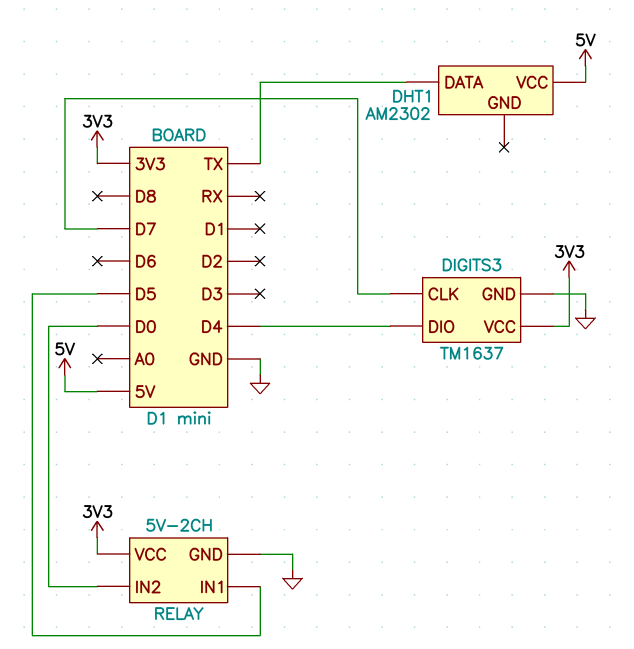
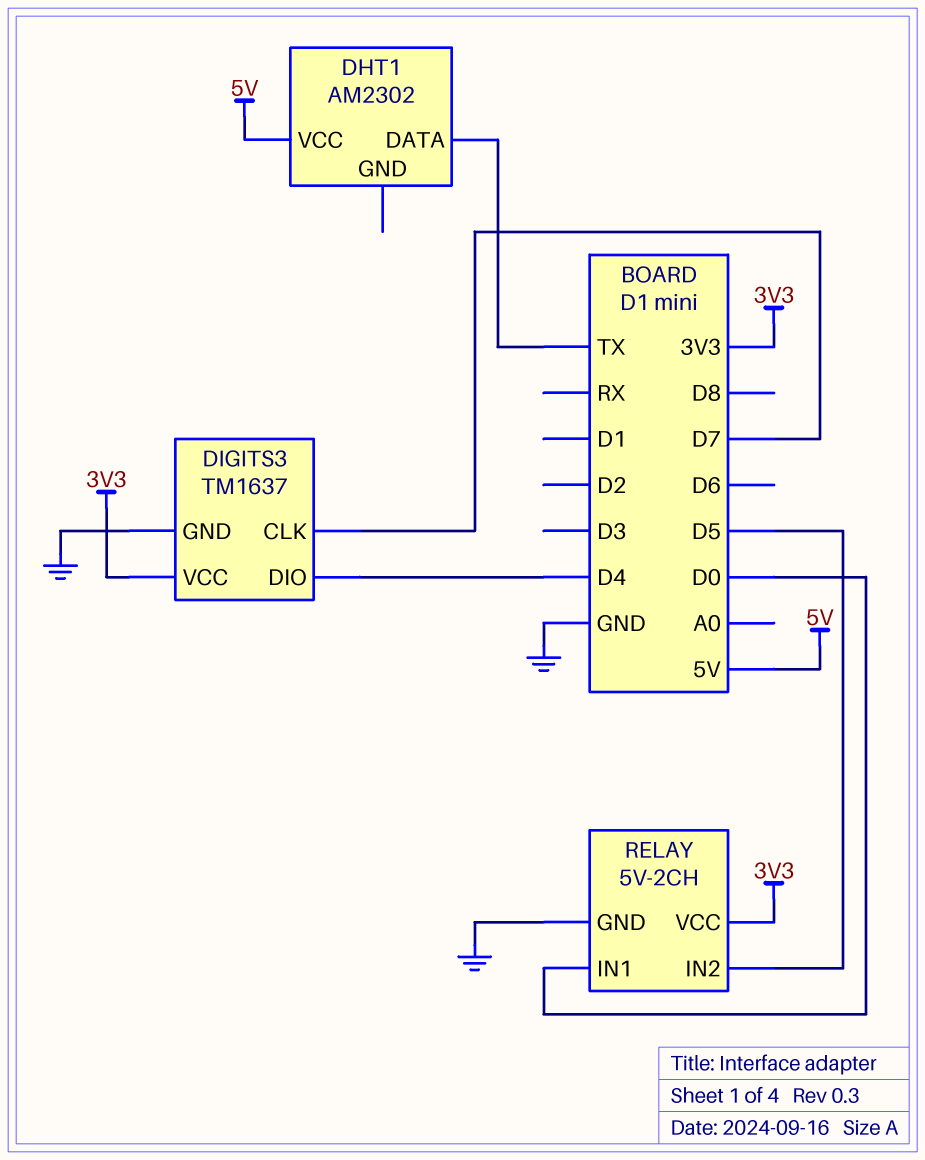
RELAY pin IN1: D5 -> D0
RELAY pin IN2: D0 -> D5

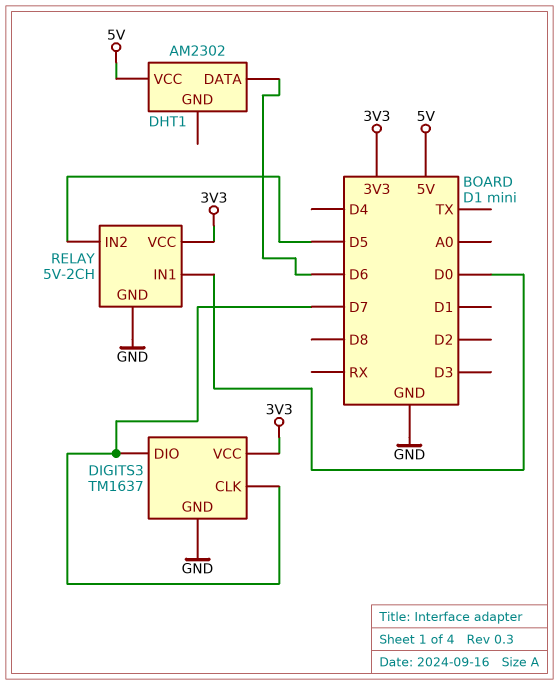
DHT1 pin DATA: TX -> D6
DIGITS3 pin DIO: D4 -> D7

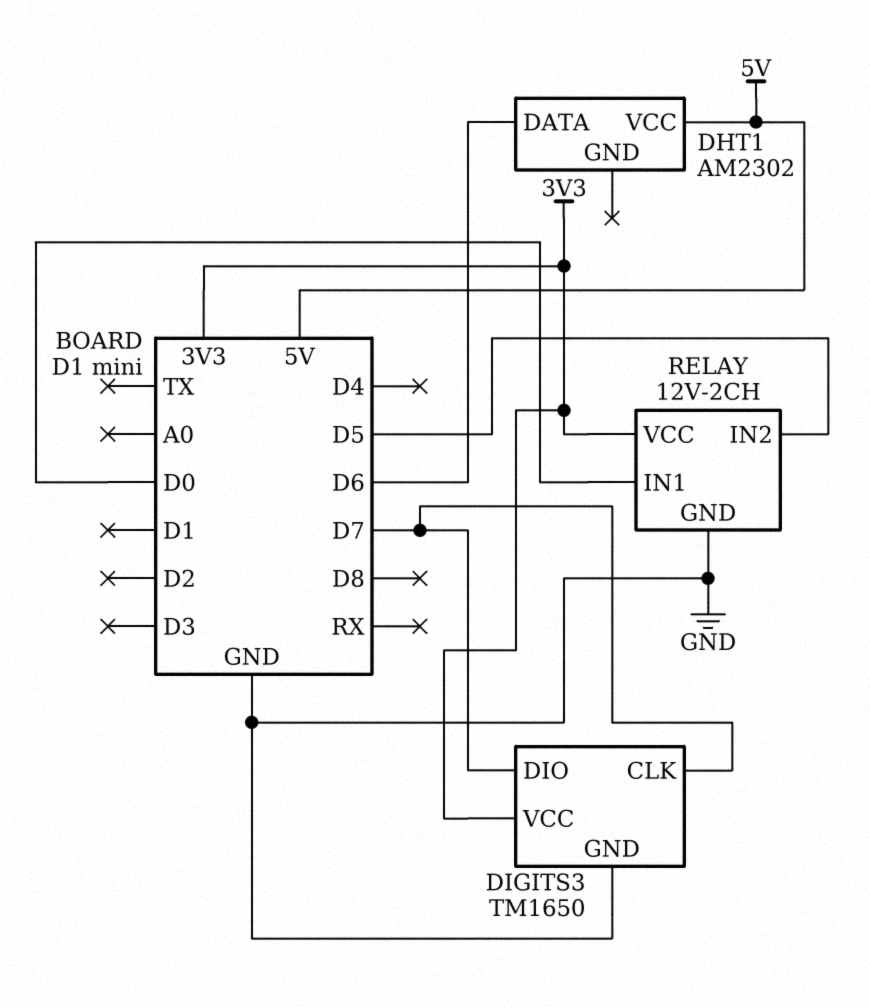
DIGITS3: TM1637 -> TM1650
RELAY: 5V-2CH -> 12V-2CH

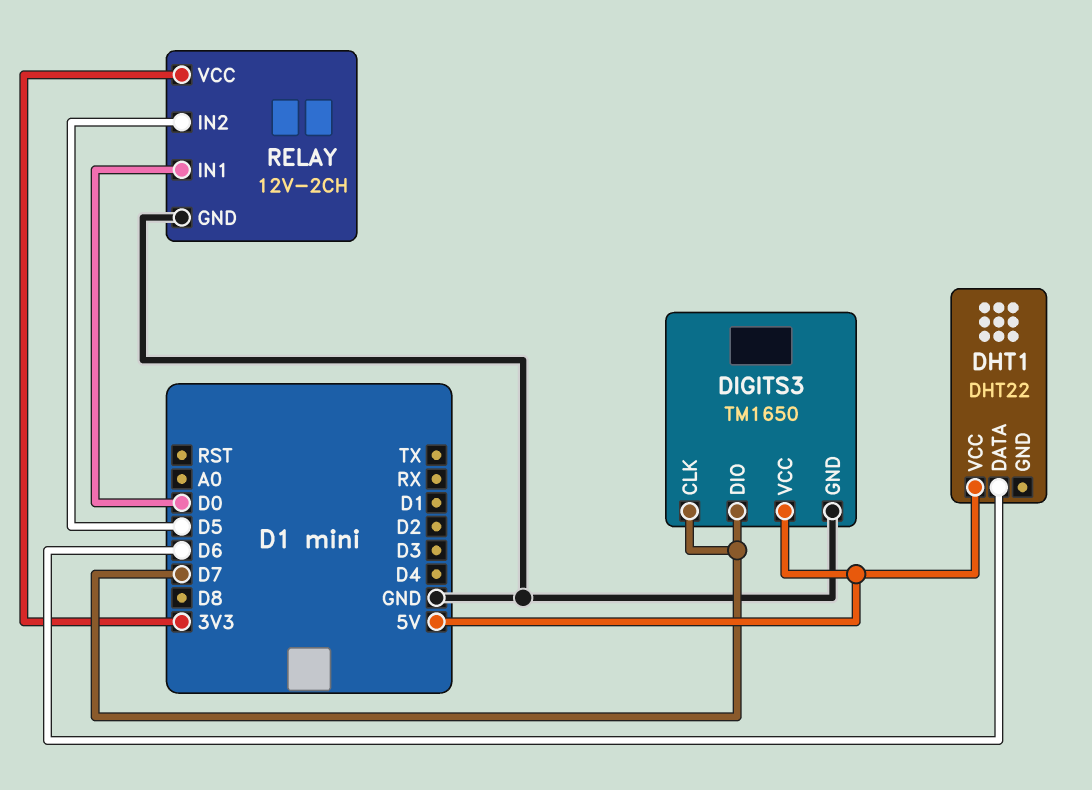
DHT1: AM2302 -> DHT22
DIGITS3 pin VCC: 3V3 -> 5V

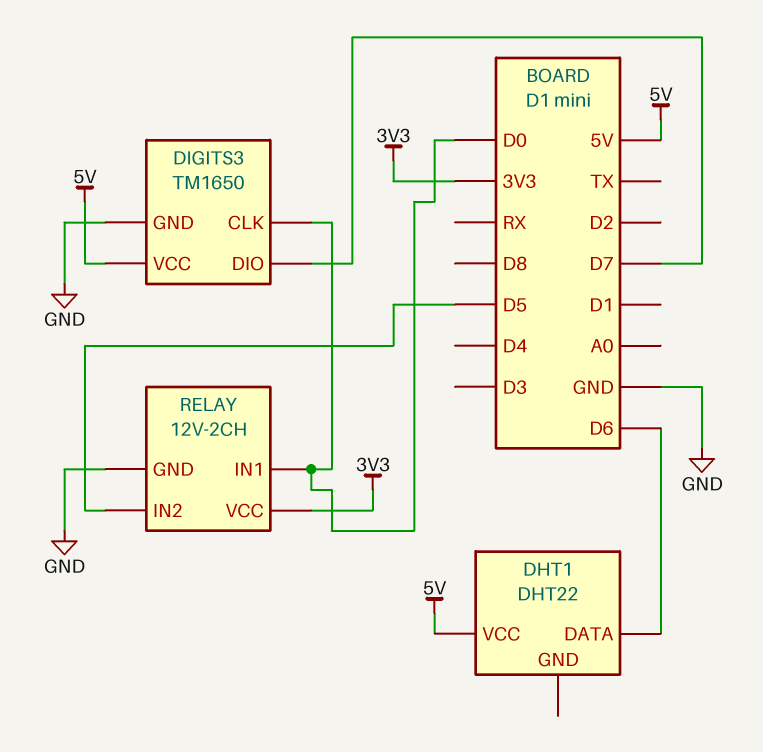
DIGITS3 pin CLK: D7 -> D0

